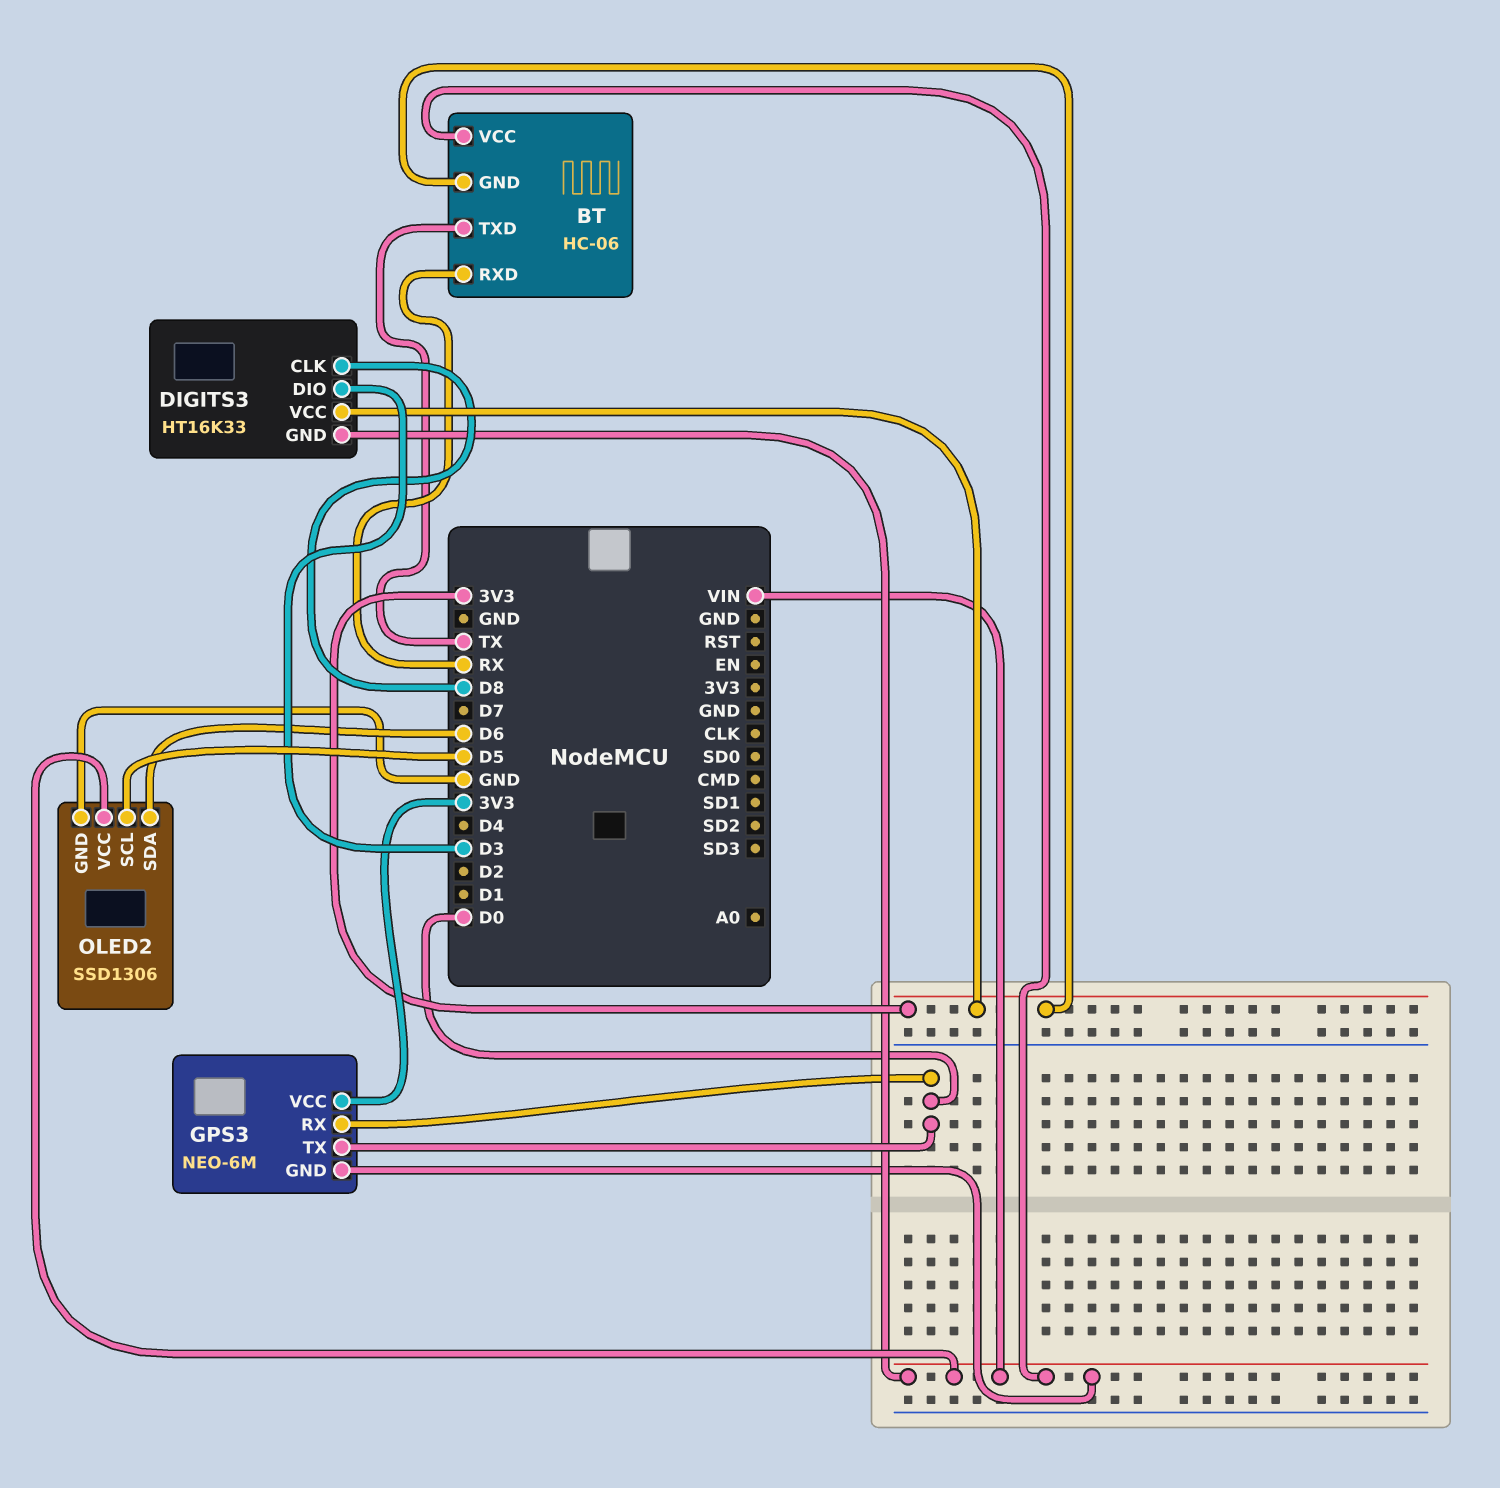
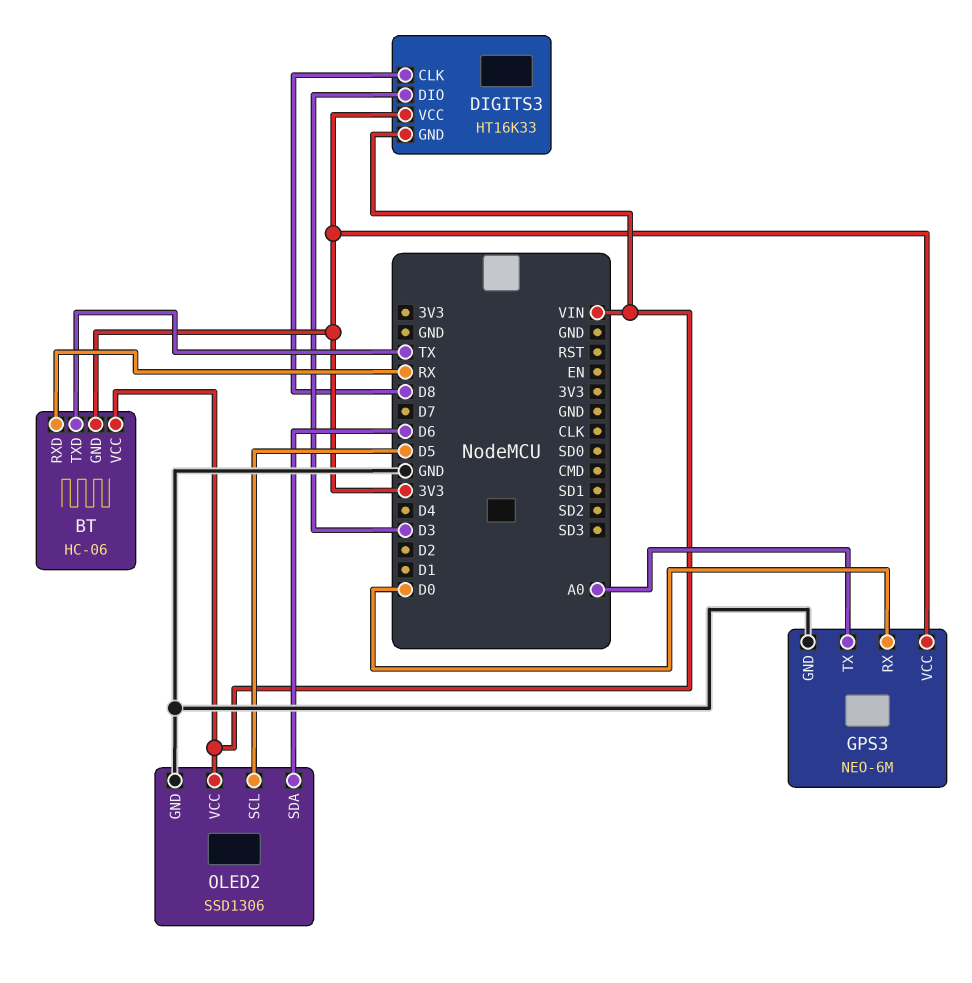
GPS3 pin GND: VIN -> GND
GPS3 pin TX: D0 -> A0

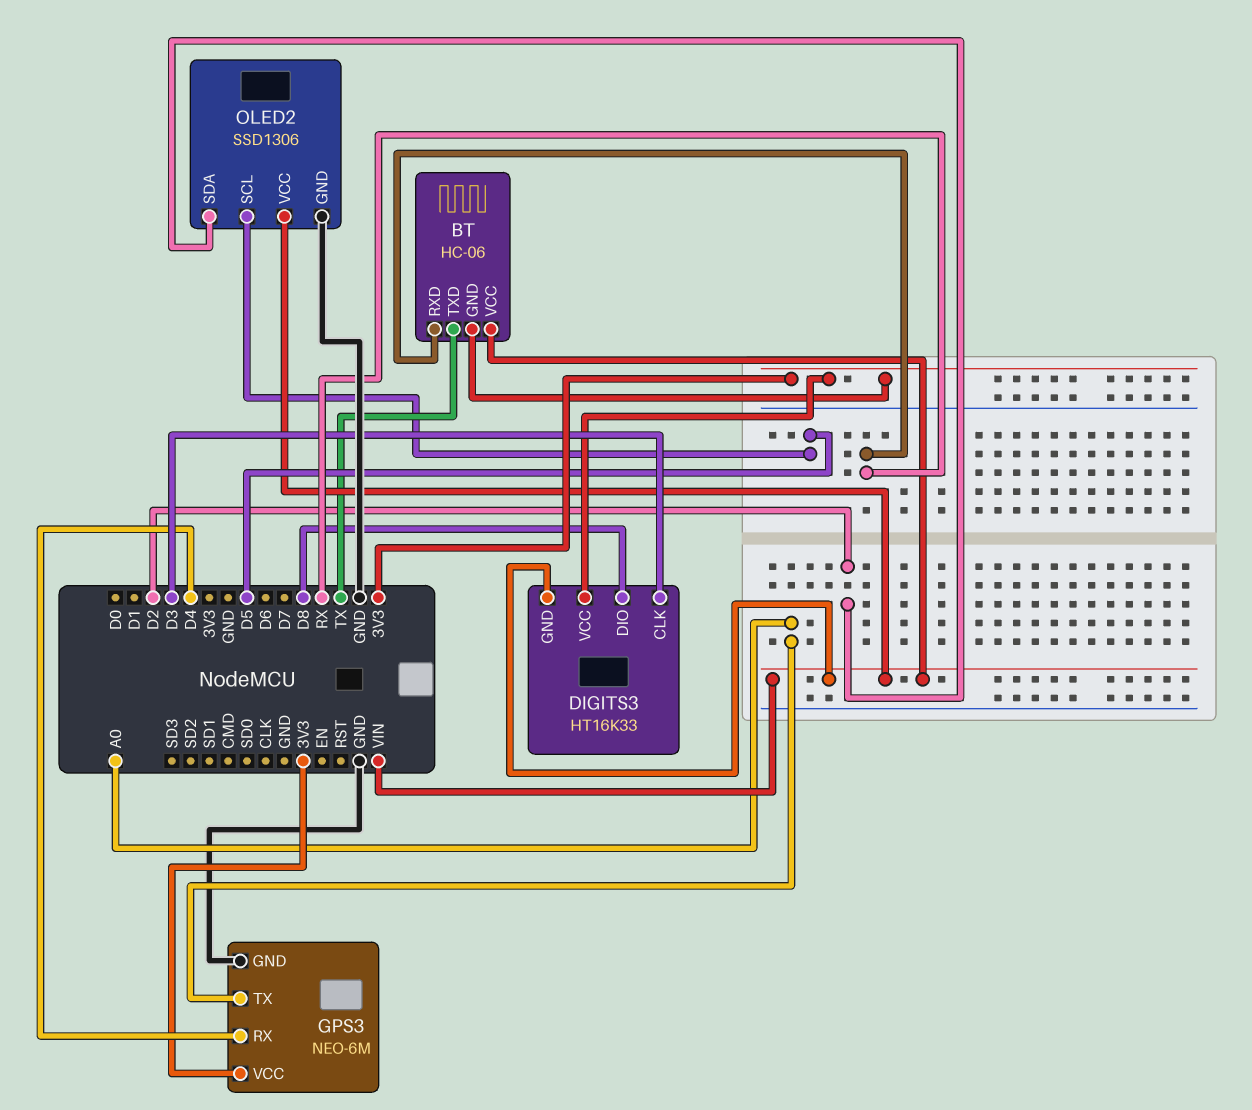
DIGITS3 pin CLK: D8 -> D3
DIGITS3 pin DIO: D3 -> D8
GPS3 pin RX: D0 -> D4
OLED2 pin SDA: D6 -> D2

